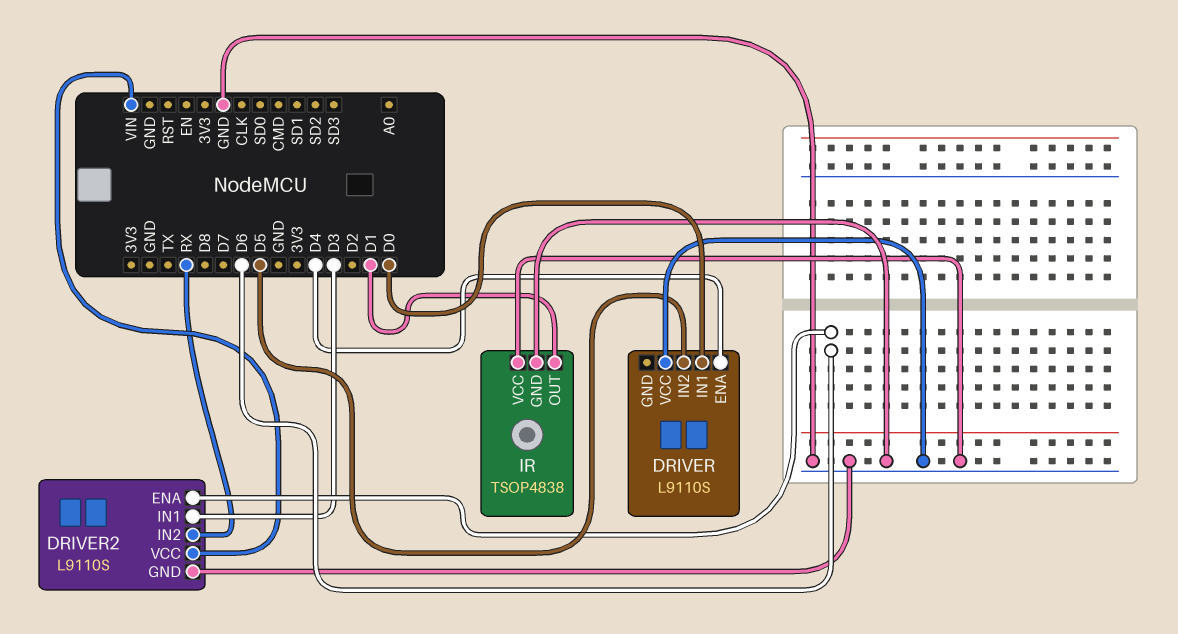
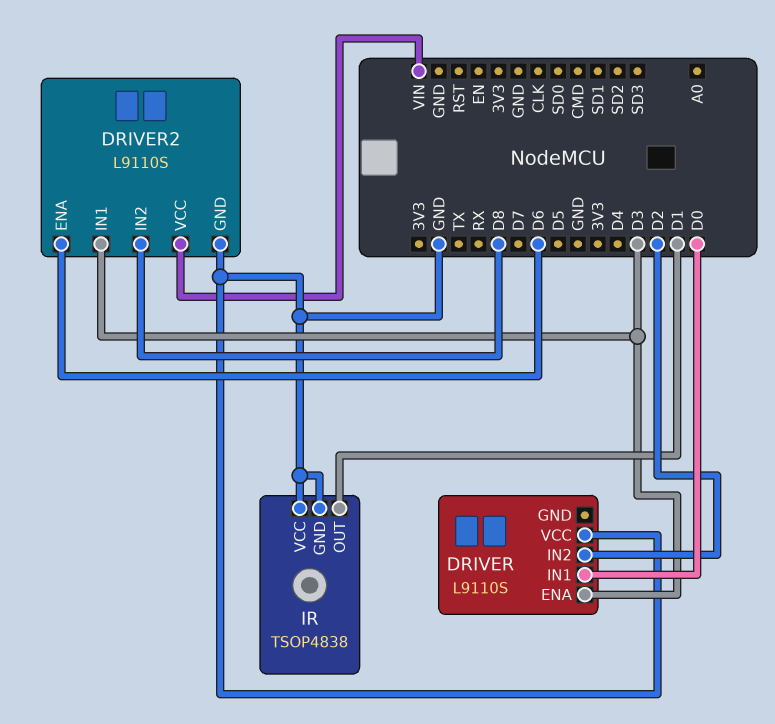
DRIVER pin ENA: D4 -> D3
DRIVER pin IN2: D5 -> D2
DRIVER2 pin IN2: RX -> D8

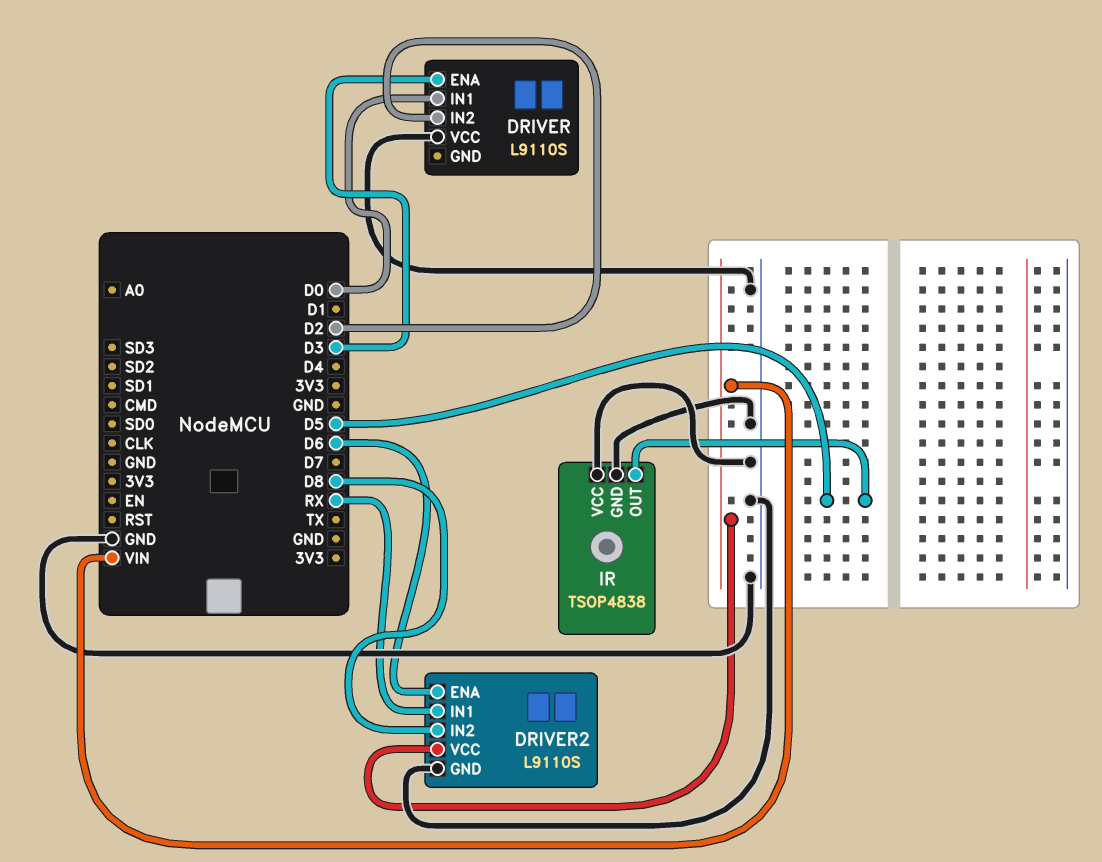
DRIVER2 pin IN1: D3 -> RX
IR pin OUT: D1 -> D5

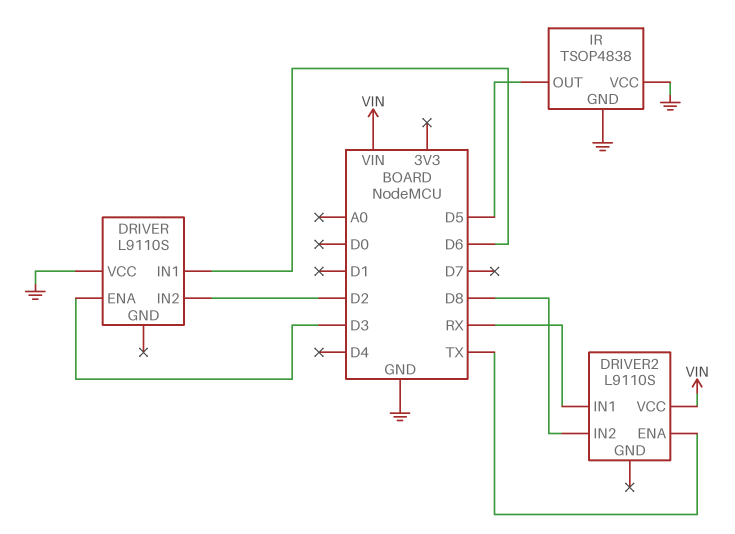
DRIVER pin IN1: D0 -> D6
DRIVER2 pin ENA: D6 -> TX
DRIVER2 pin GND: GND -> none

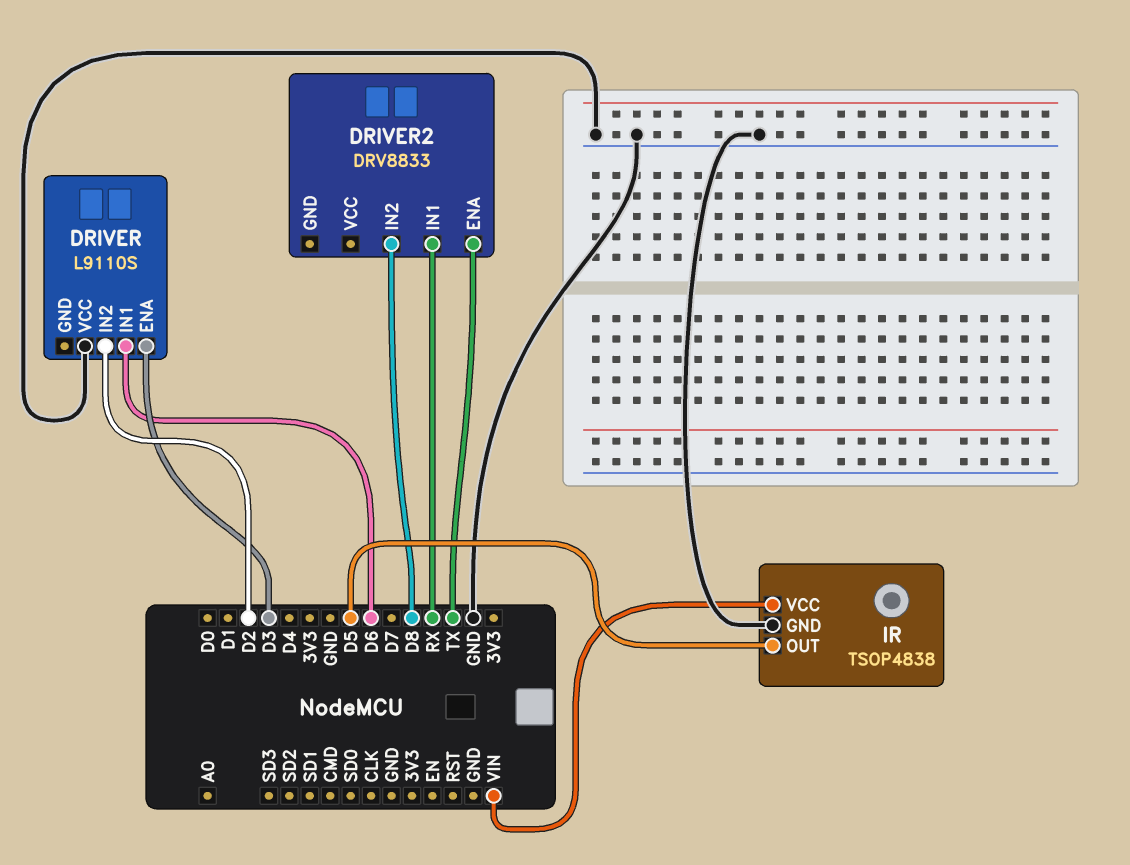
DRIVER2: L9110S -> DRV8833
DRIVER2 pin VCC: VIN -> none
IR pin VCC: GND -> VIN

